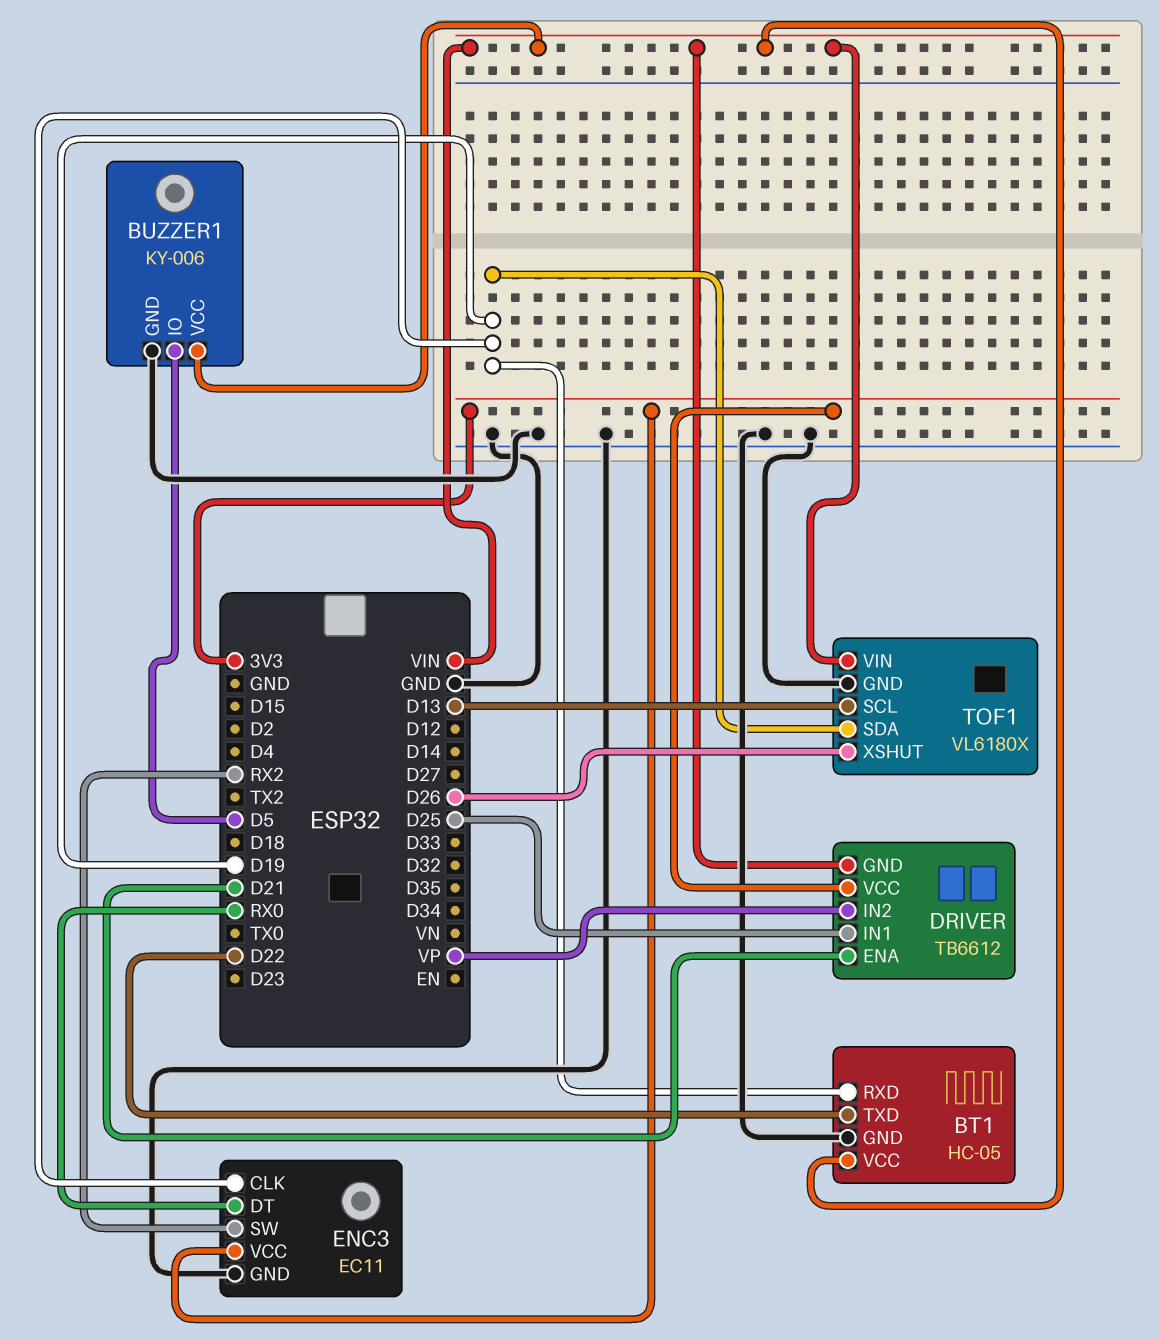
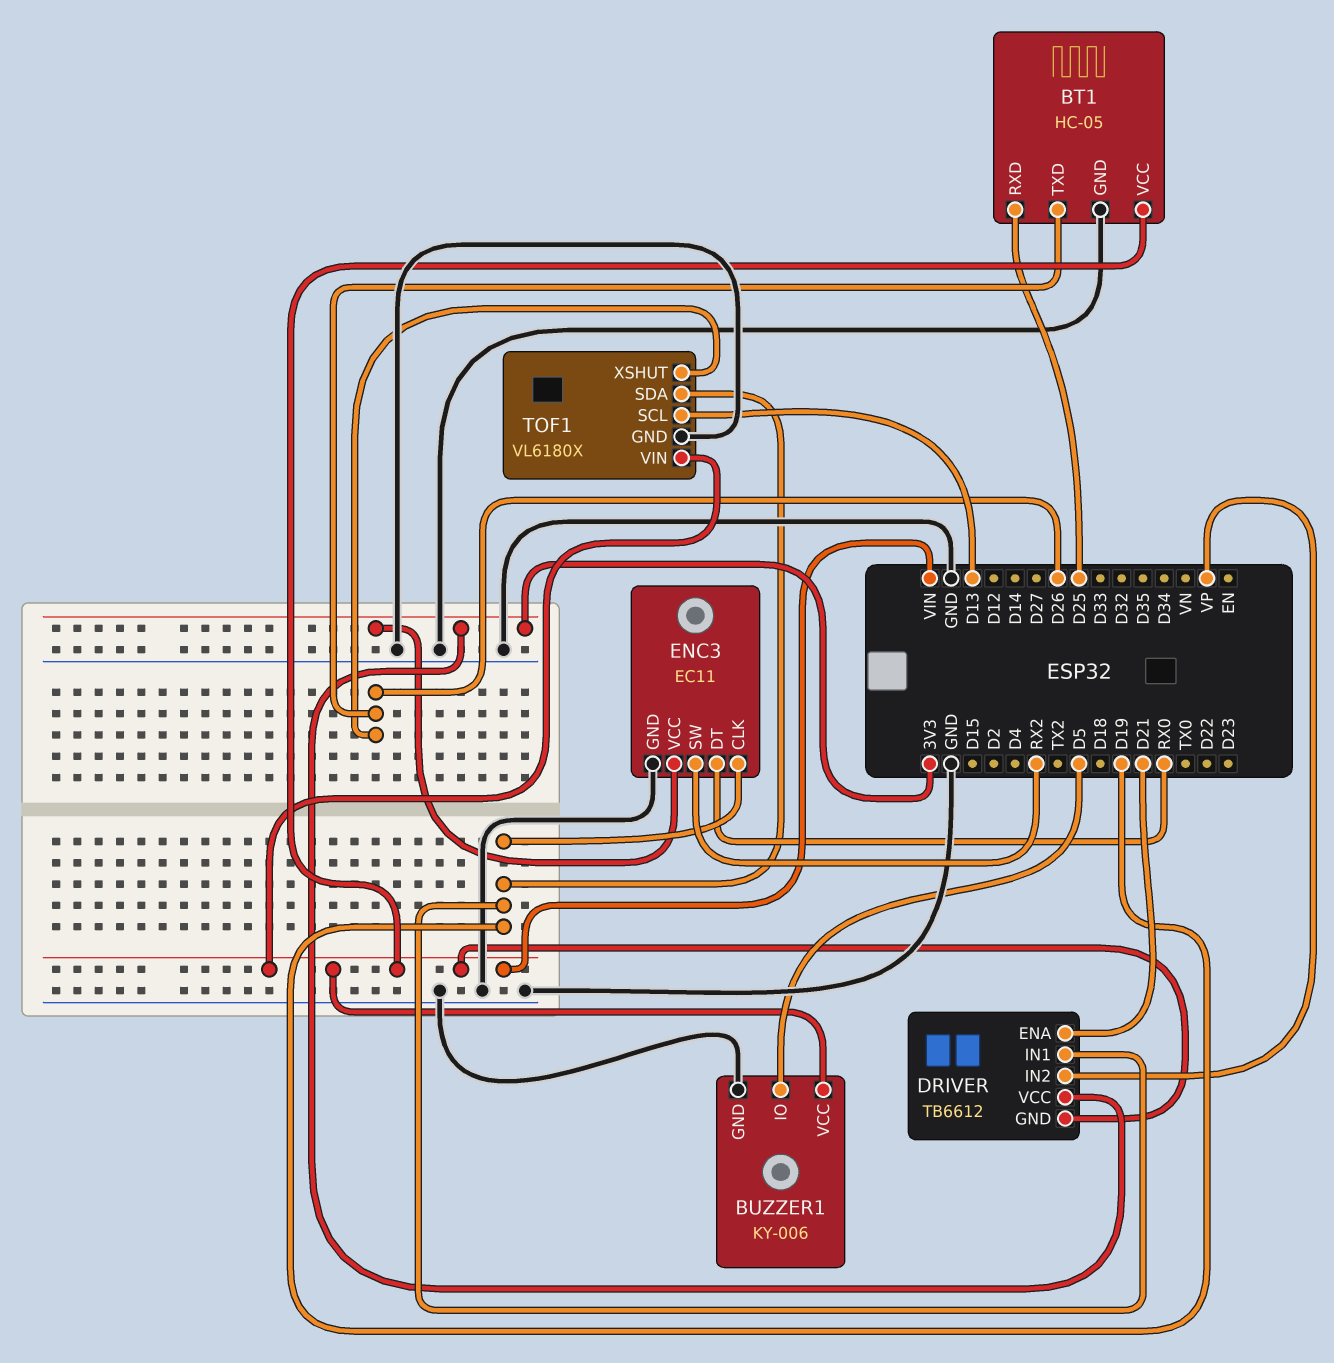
BT1 pin RXD: D19 -> D25
BT1 pin TXD: D22 -> D26
DRIVER pin IN1: D25 -> D19

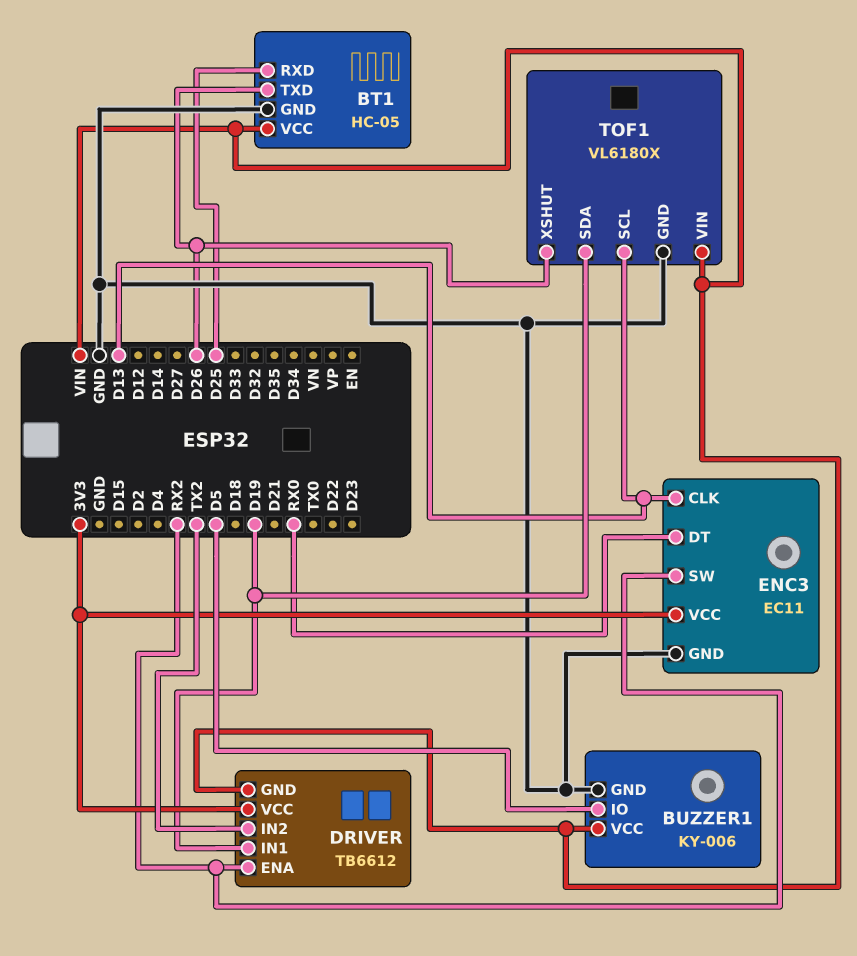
DRIVER pin ENA: D21 -> RX2
DRIVER pin IN2: VP -> TX2
ENC3 pin CLK: D19 -> D13

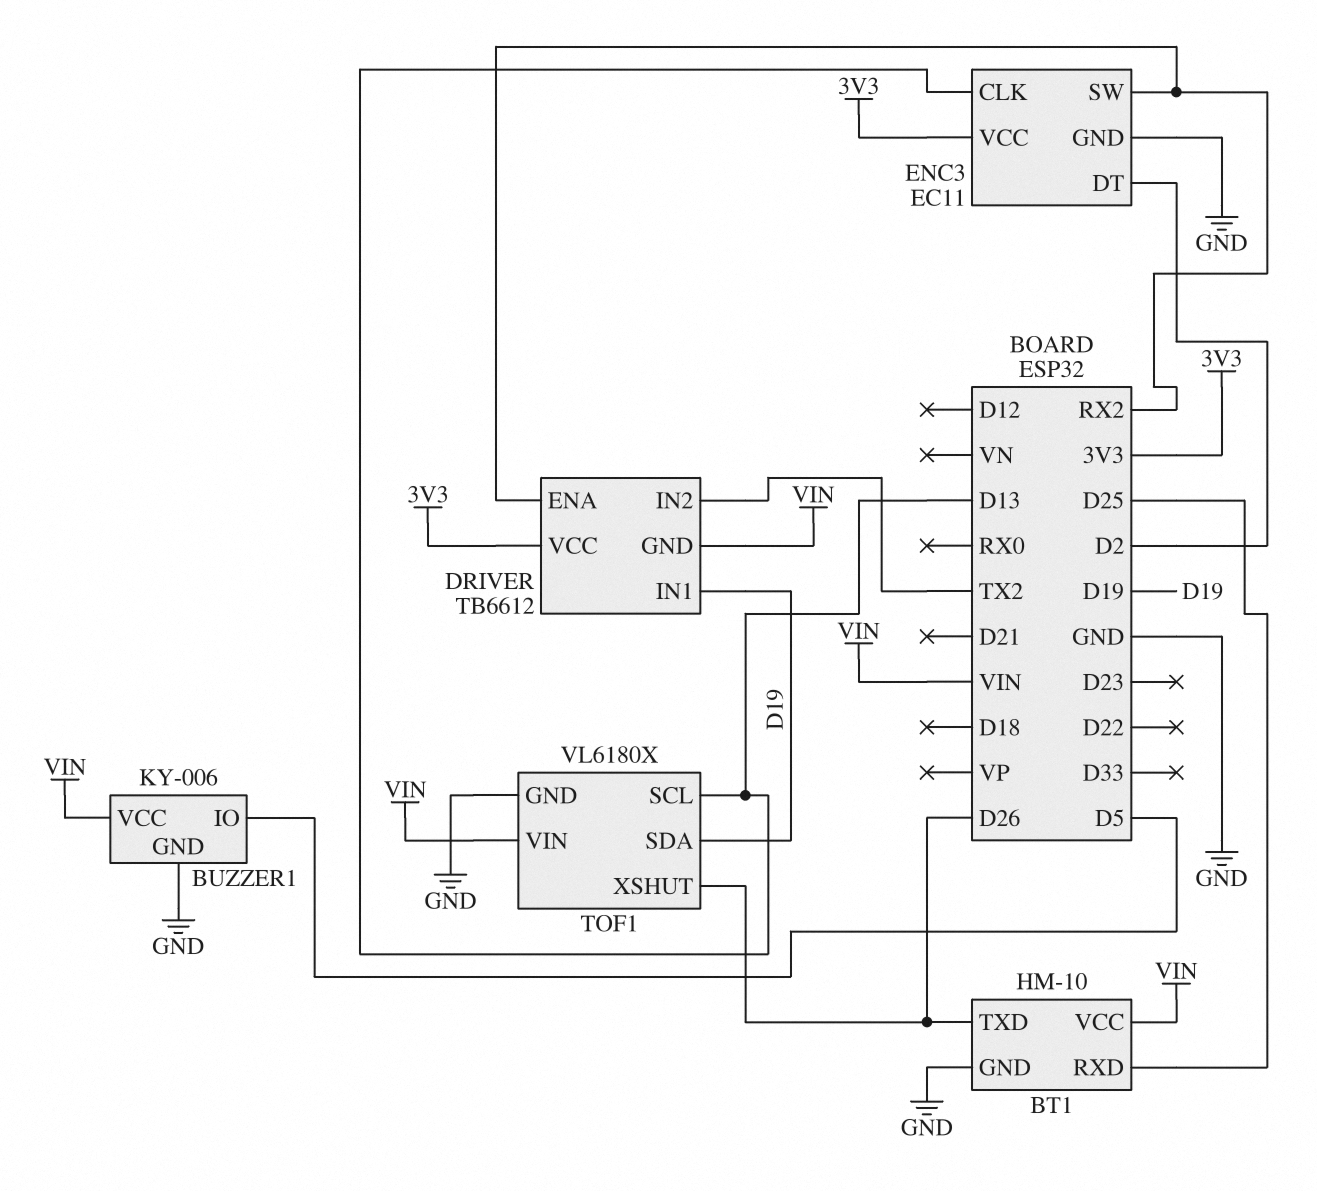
BT1: HC-05 -> HM-10
ENC3 pin DT: RX0 -> D2

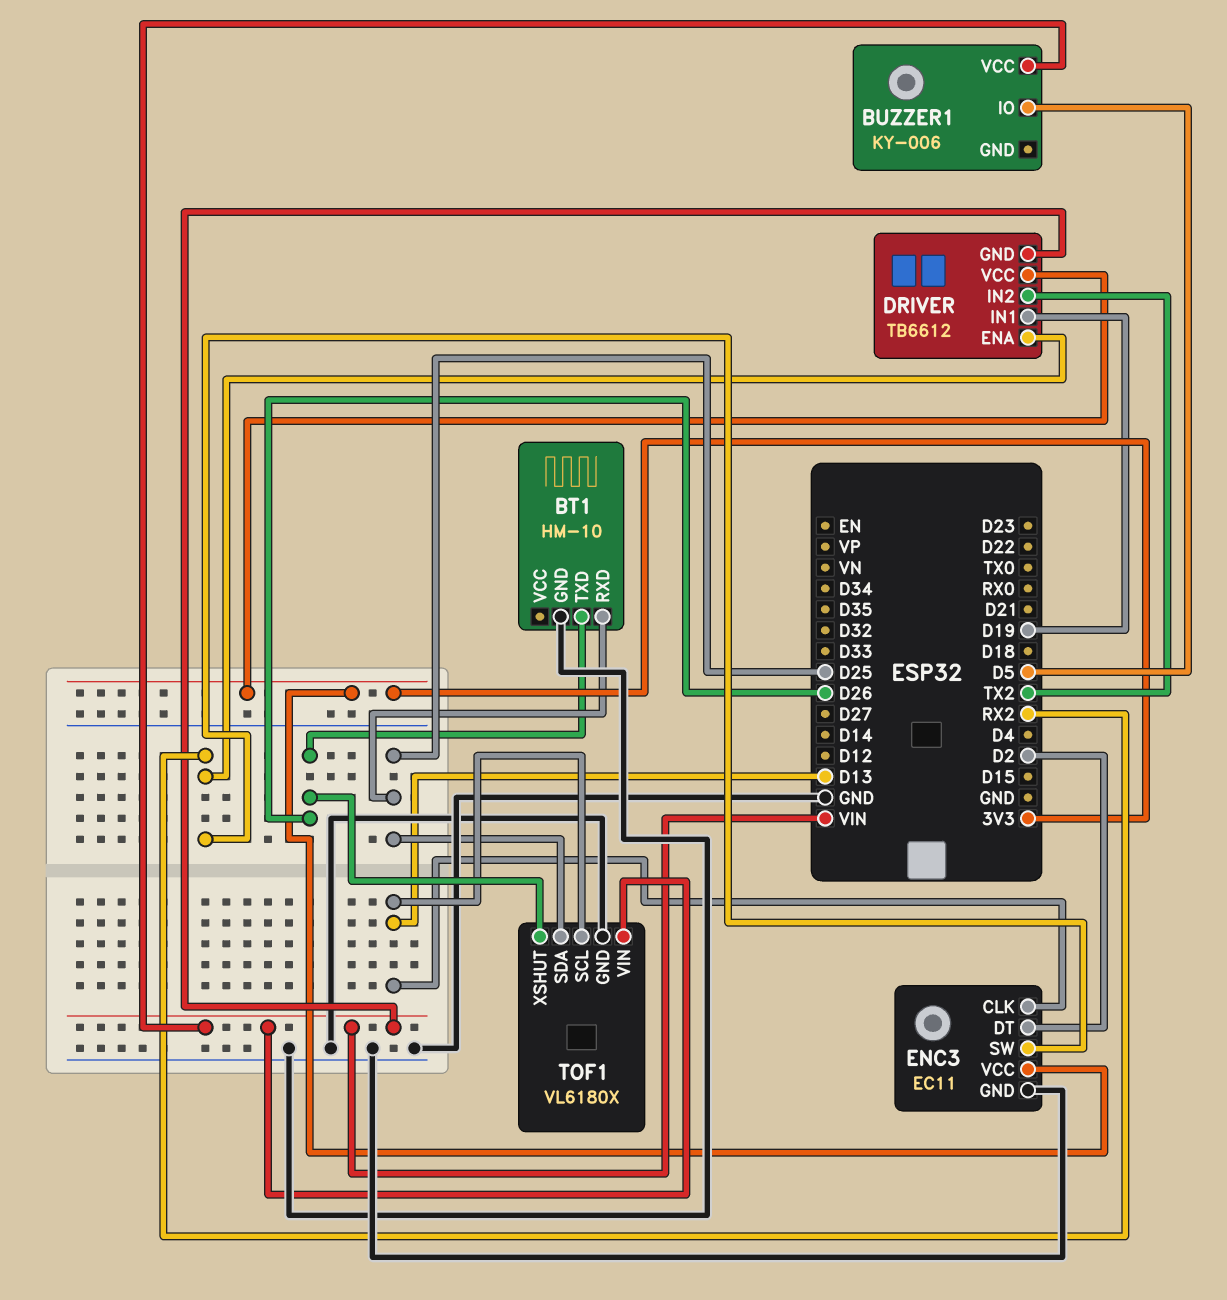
BT1 pin VCC: VIN -> none
BUZZER1 pin GND: GND -> none
TOF1 pin SDA: D19 -> D25

